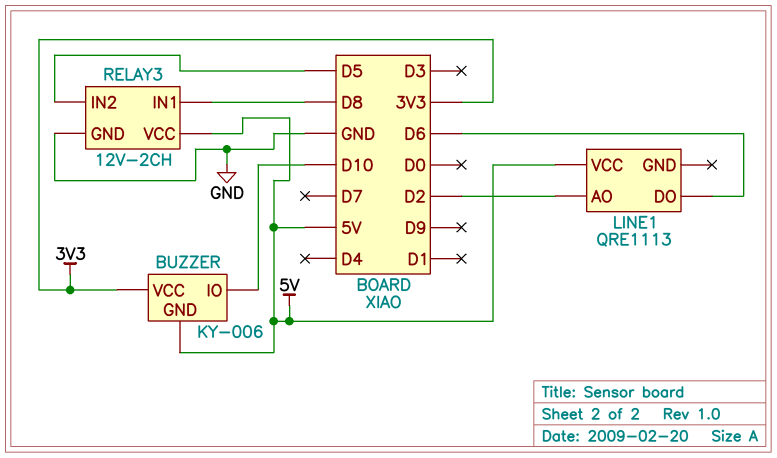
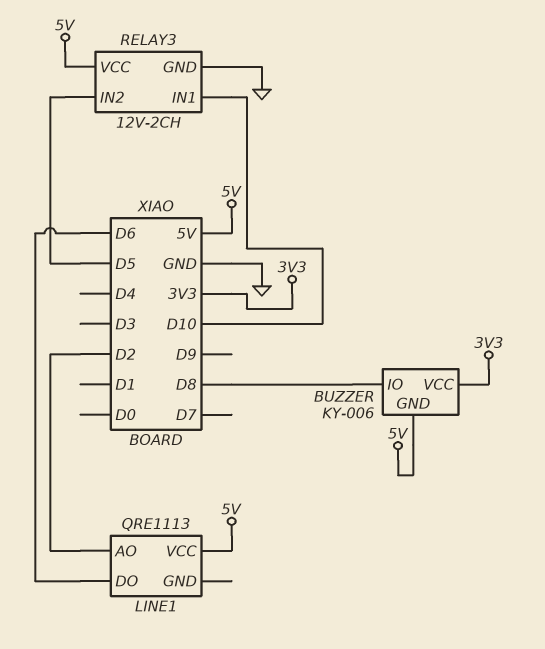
BUZZER pin IO: D10 -> D8
RELAY3 pin IN1: D8 -> D10

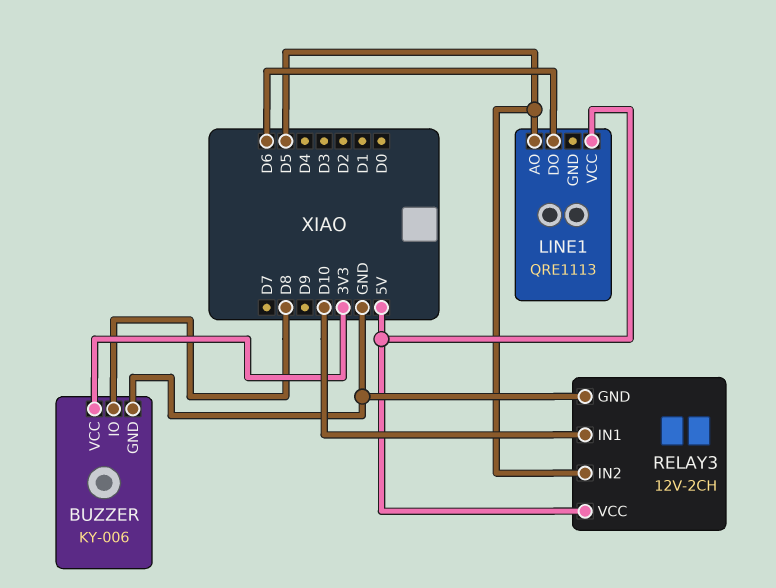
BUZZER pin GND: 5V -> GND
LINE1 pin AO: D2 -> D5

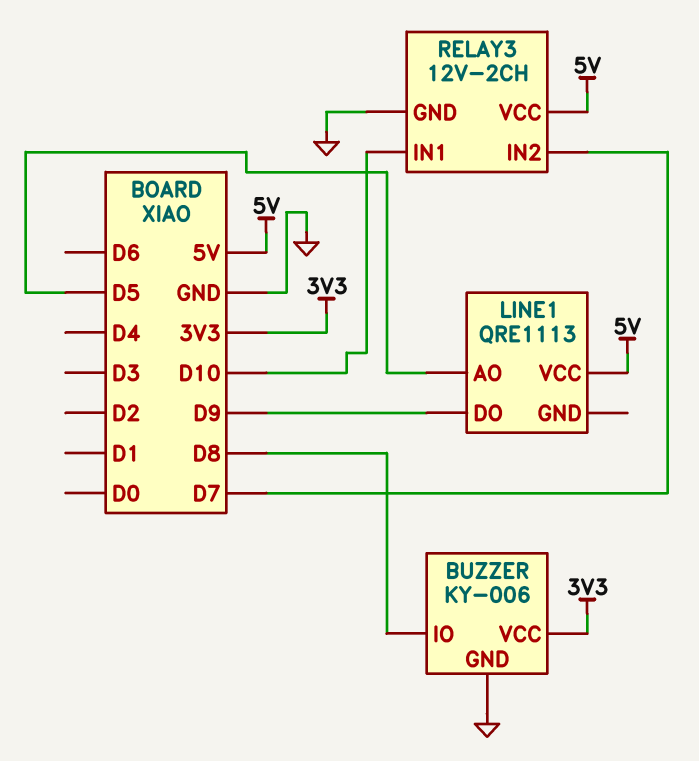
LINE1 pin DO: D6 -> D9
RELAY3 pin IN2: D5 -> D7

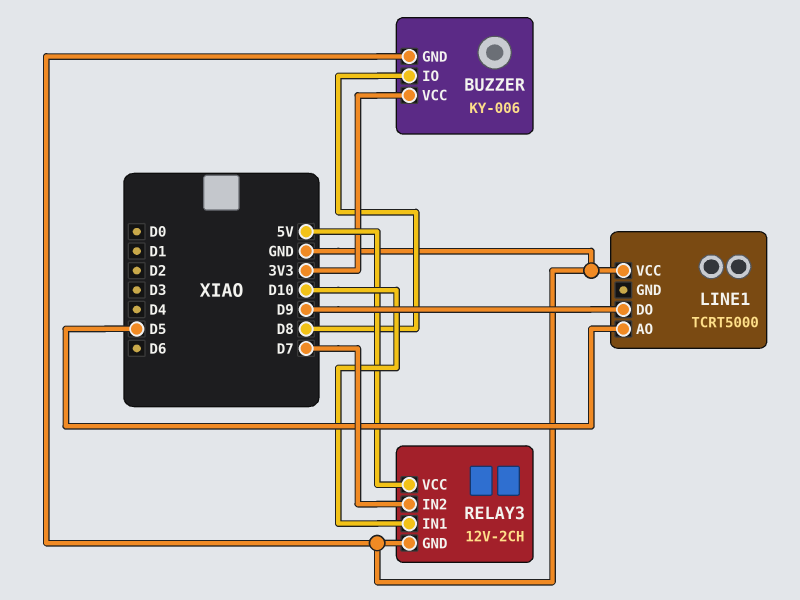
LINE1: QRE1113 -> TCRT5000
LINE1 pin VCC: 5V -> GND

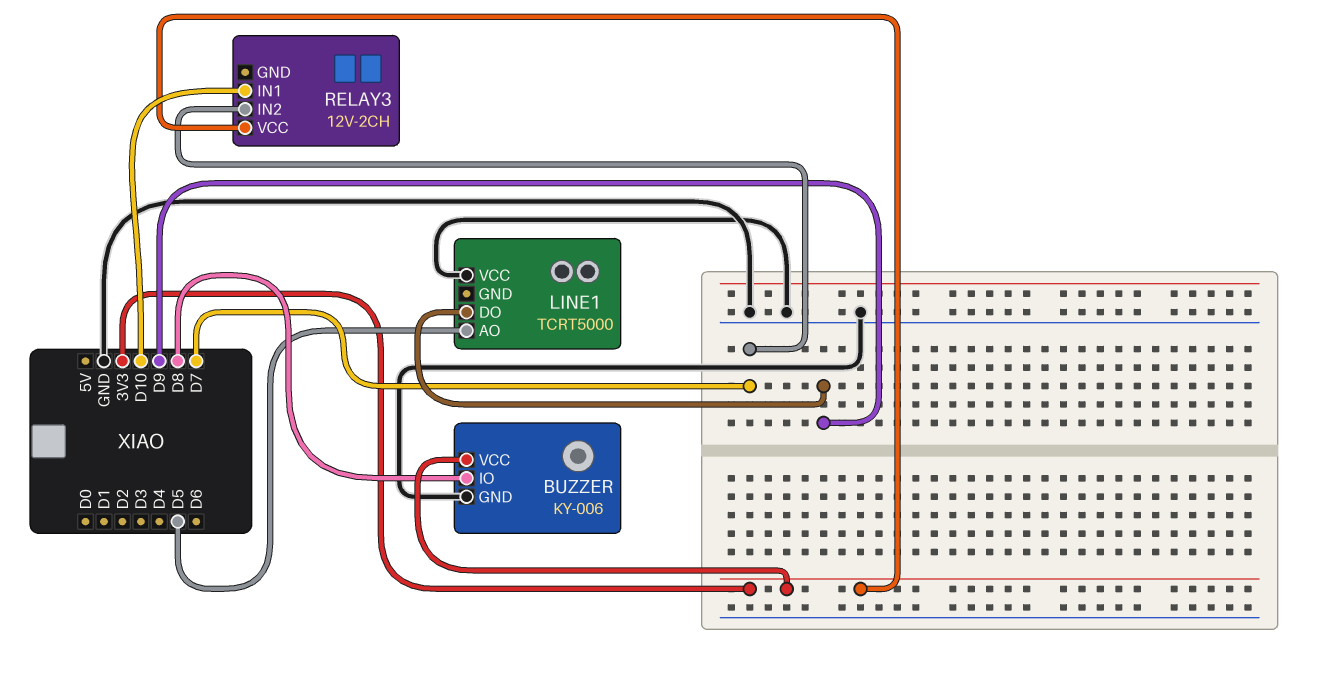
RELAY3 pin GND: GND -> none
RELAY3 pin VCC: 5V -> 3V3

